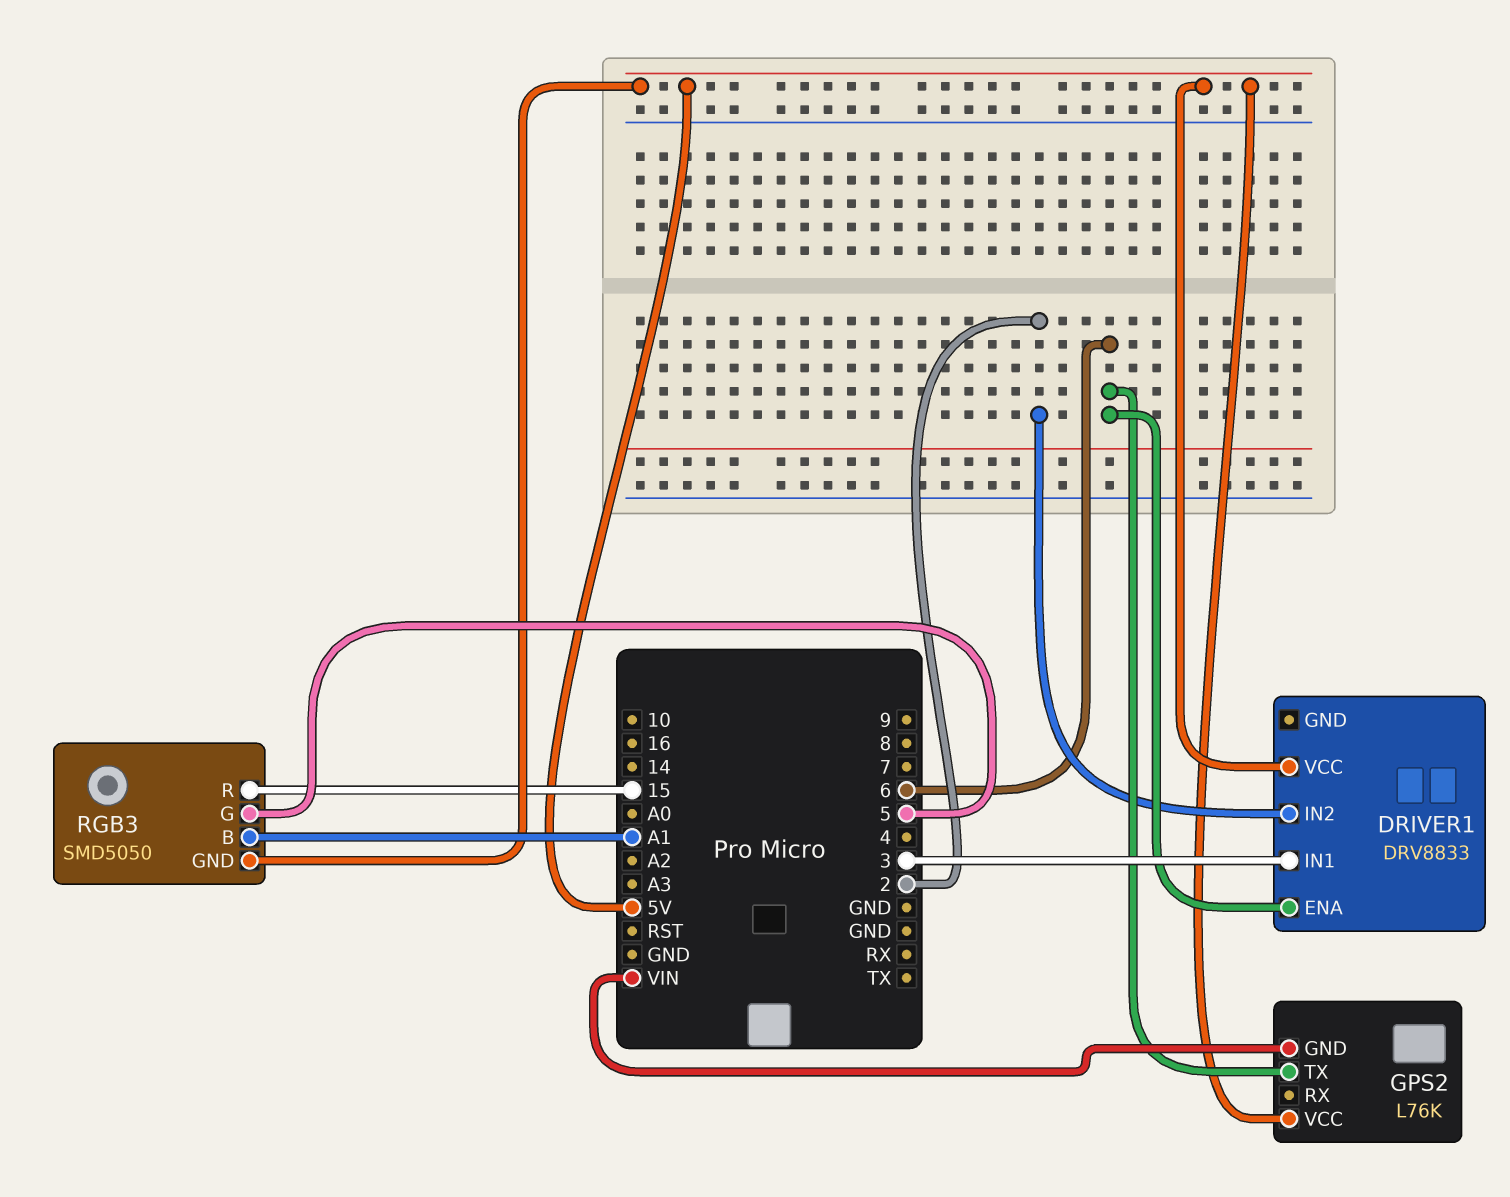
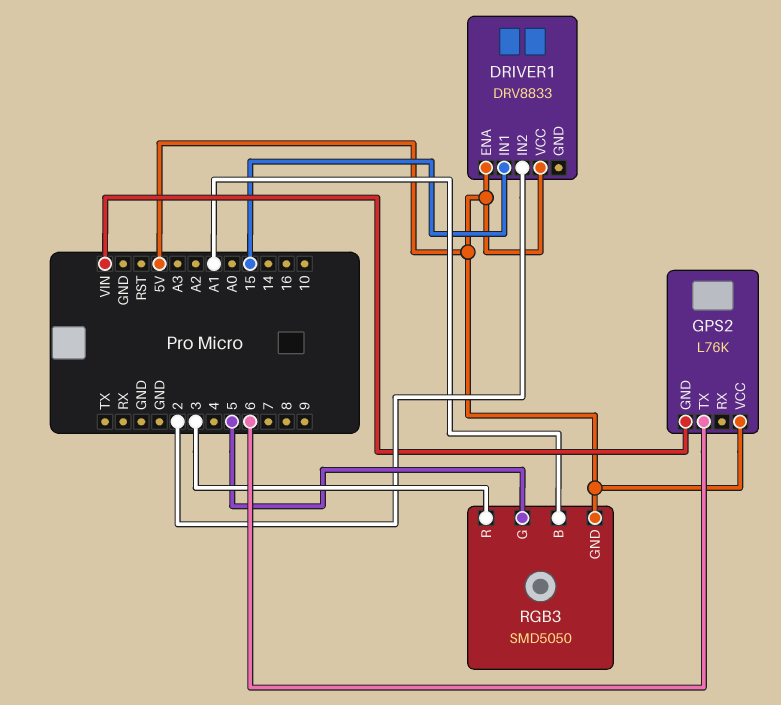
DRIVER1 pin ENA: 6 -> 5V
DRIVER1 pin IN1: 3 -> 15
RGB3 pin R: 15 -> 3

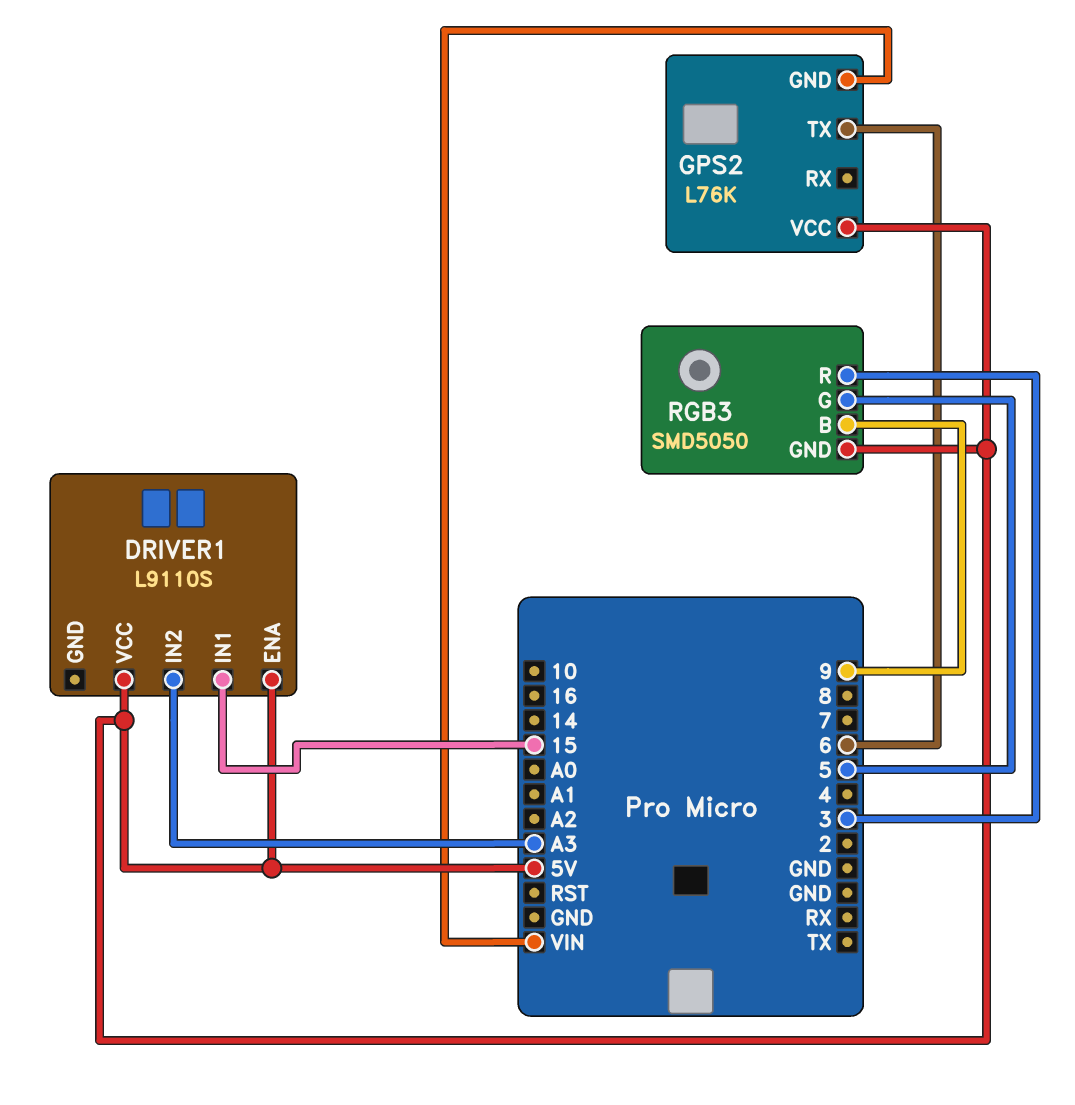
DRIVER1: DRV8833 -> L9110S
DRIVER1 pin IN2: 2 -> A3
RGB3 pin B: A1 -> 9

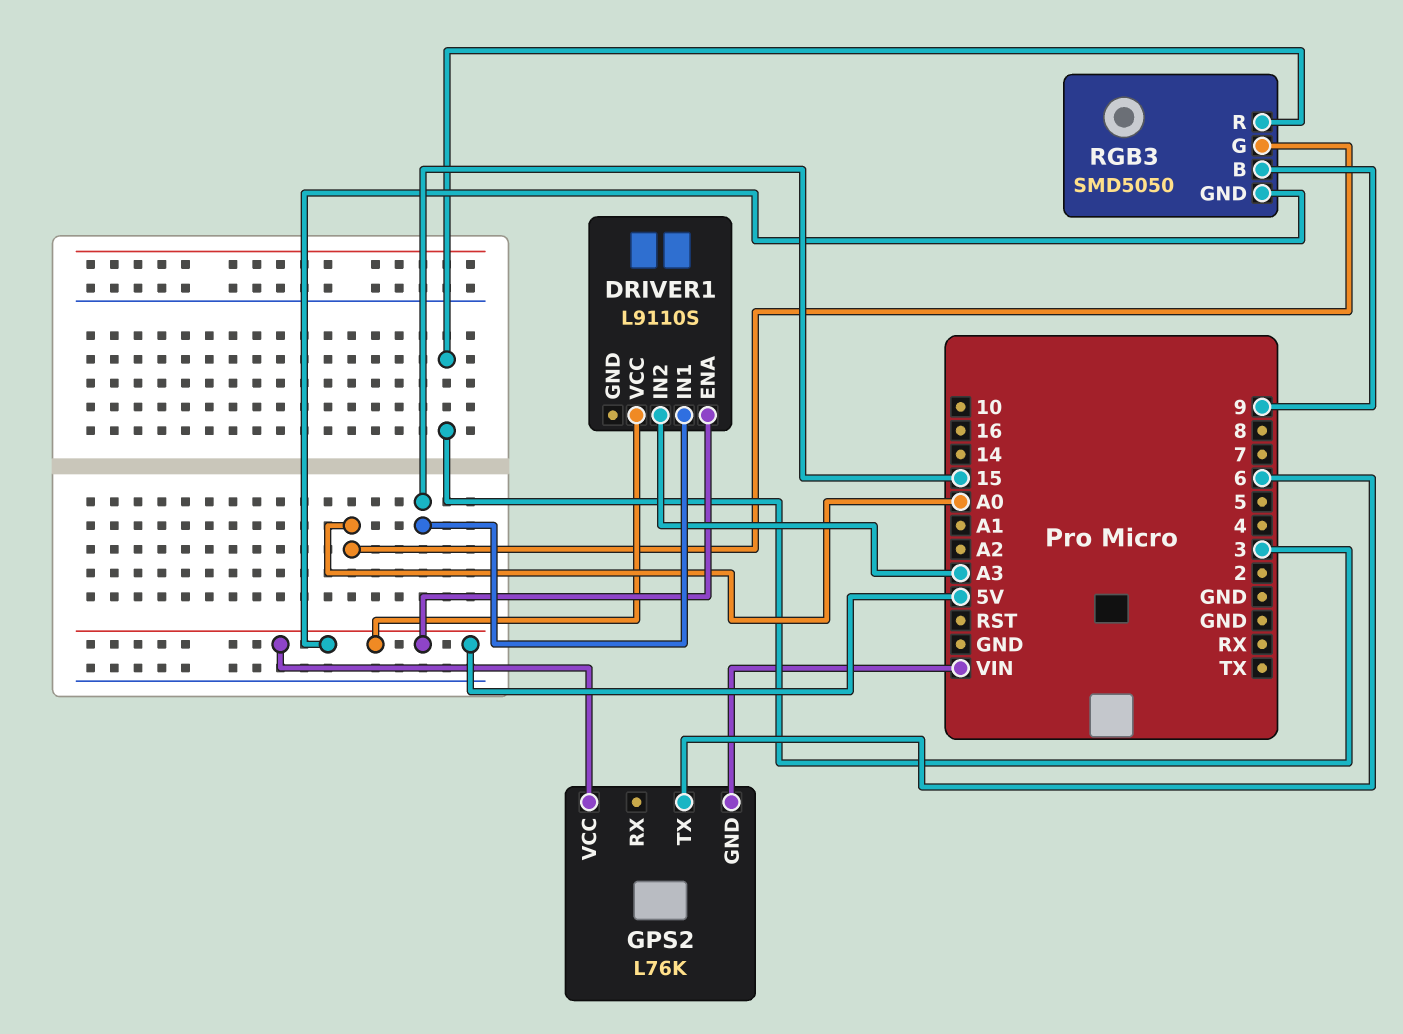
RGB3 pin G: 5 -> A0

